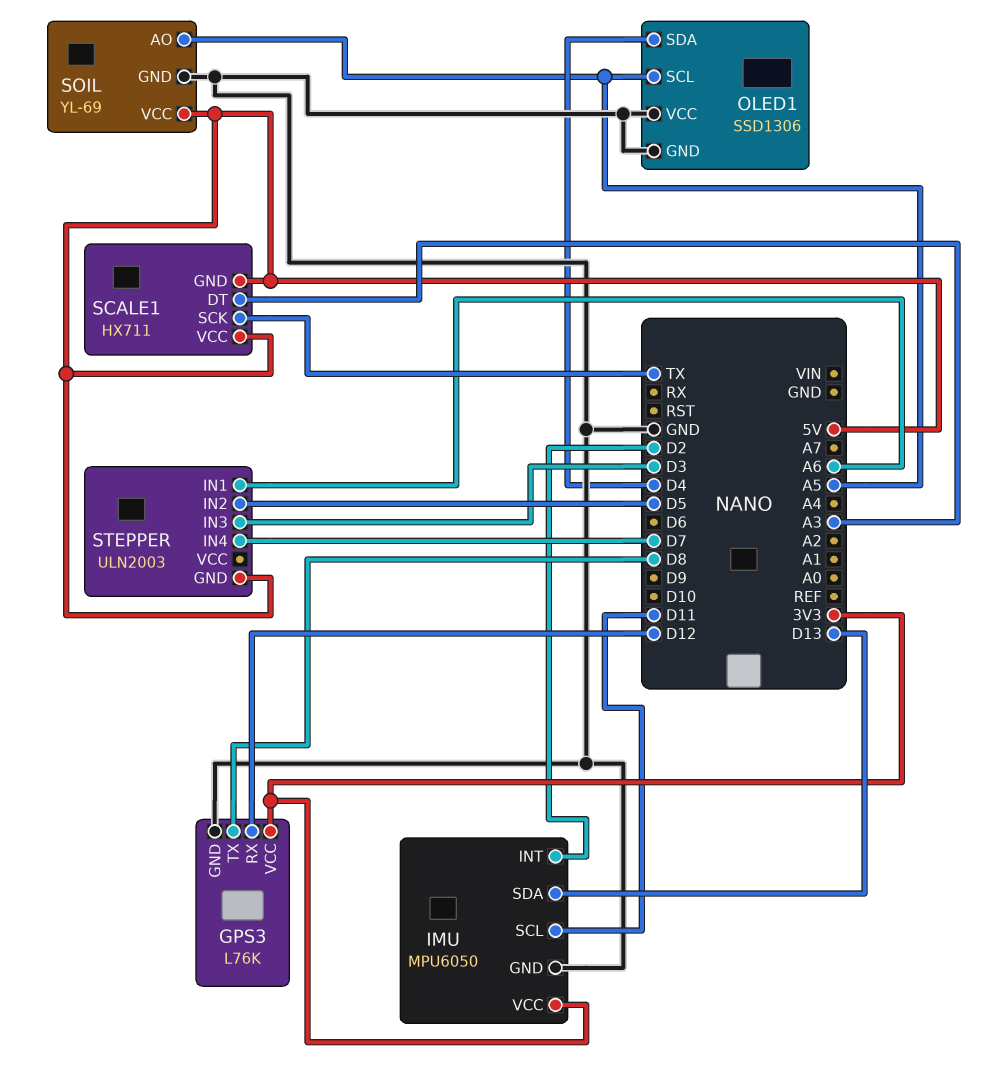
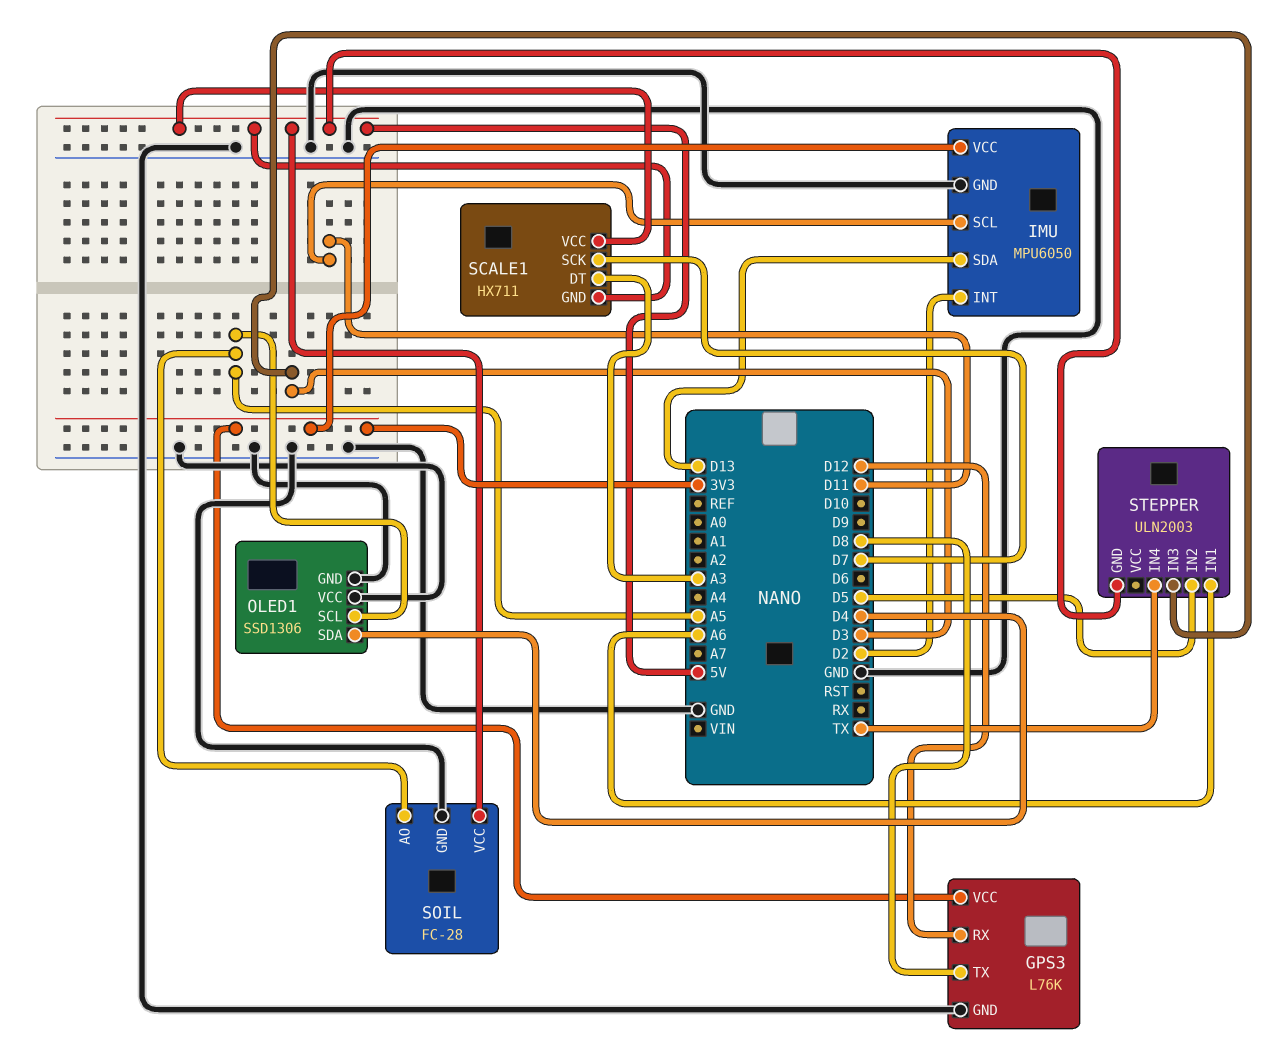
SCALE1 pin SCK: TX -> D7
SOIL: YL-69 -> FC-28
STEPPER pin IN4: D7 -> TX

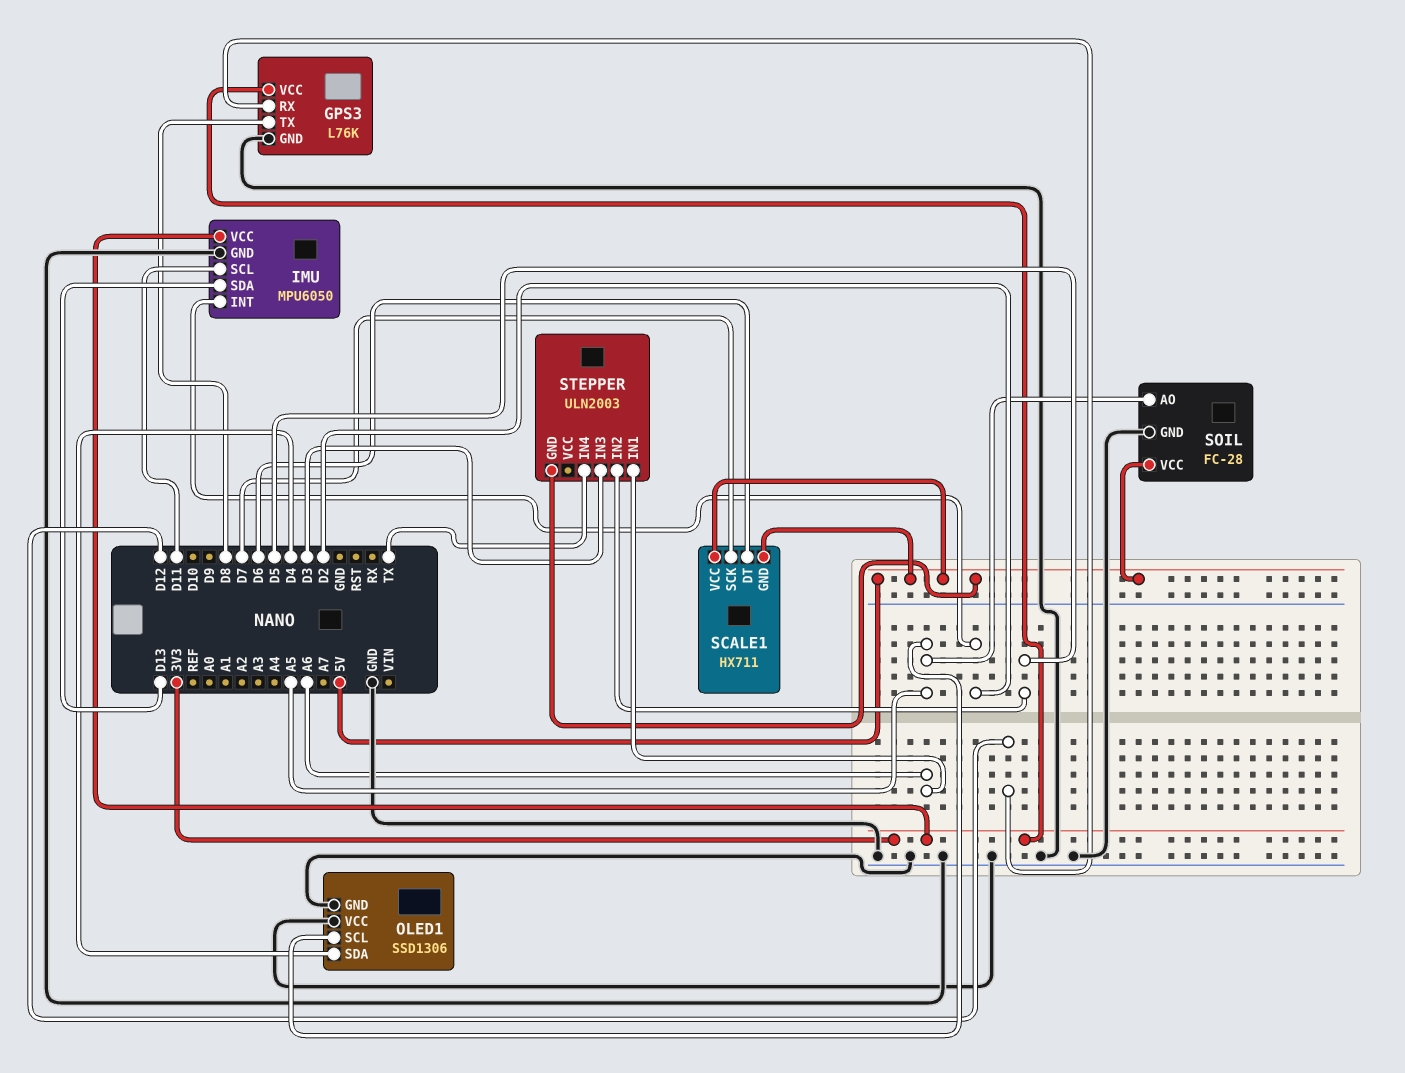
SCALE1 pin DT: A3 -> D6

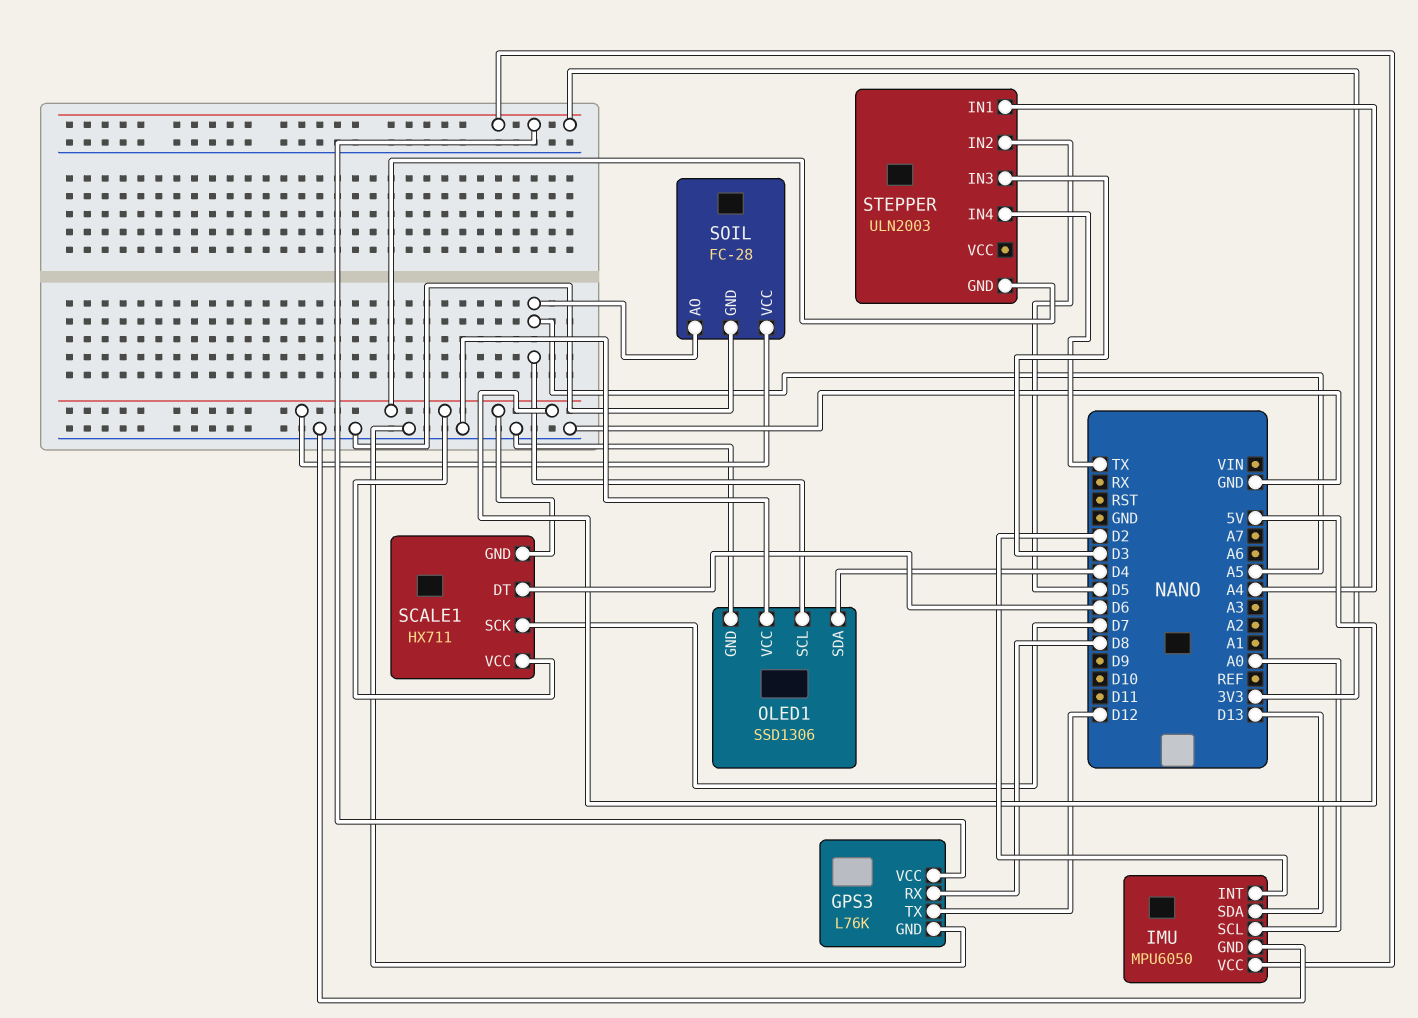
GPS3 pin RX: D12 -> D8
GPS3 pin TX: D8 -> D12
IMU pin SCL: D11 -> A0
STEPPER pin IN1: A6 -> A4

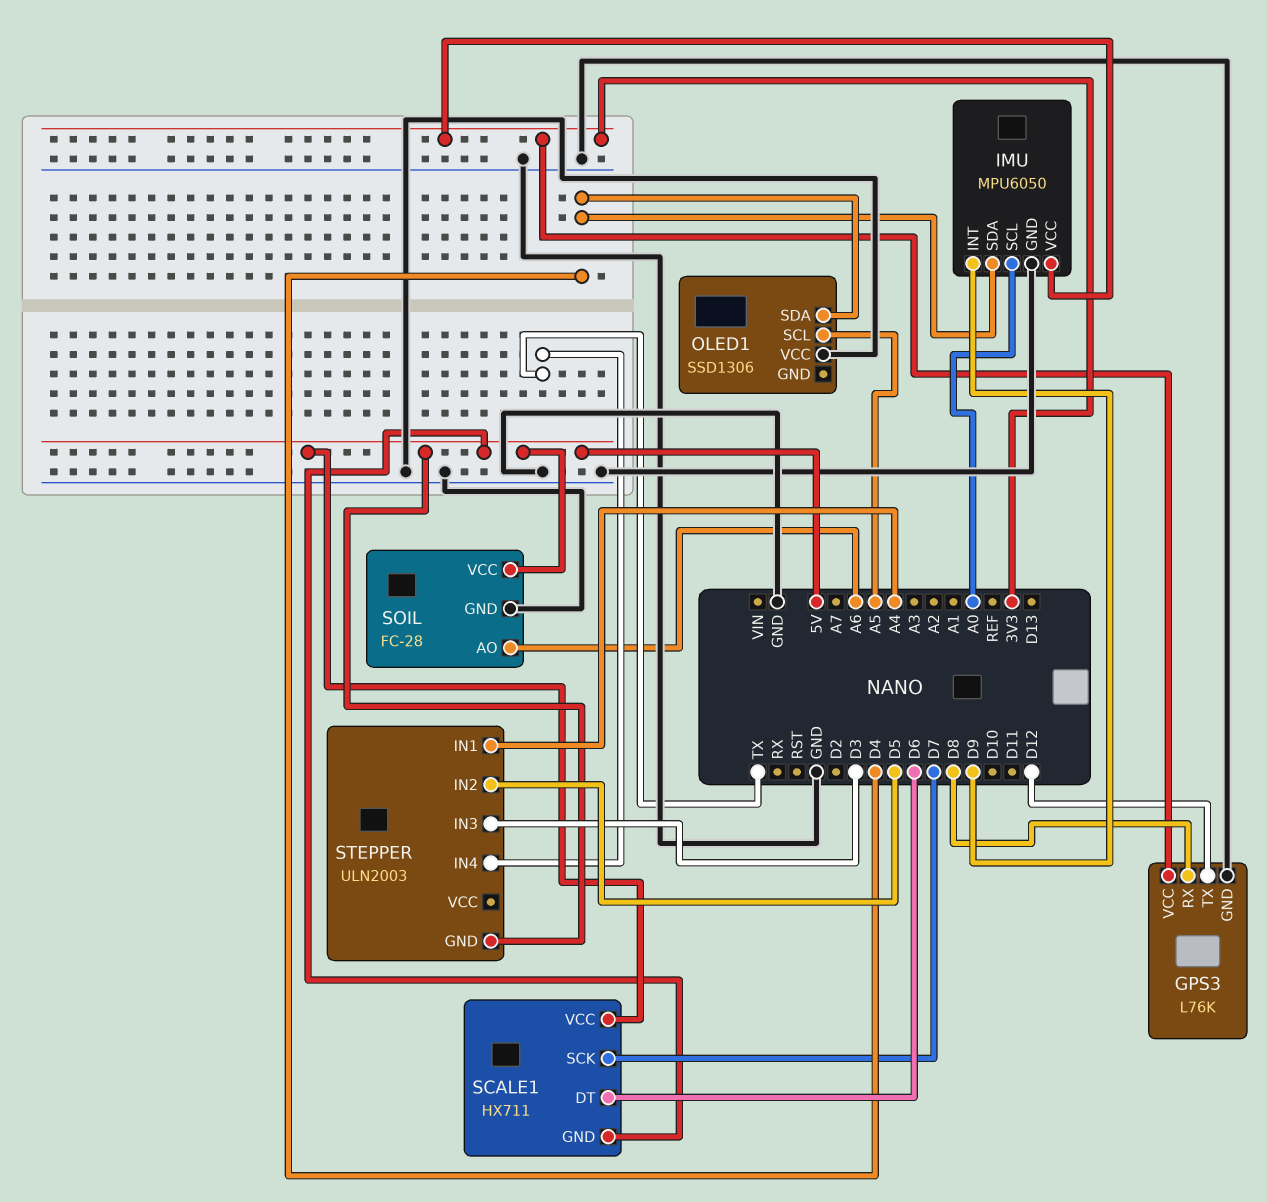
IMU pin INT: D2 -> D9
IMU pin SDA: D13 -> D4
OLED1 pin GND: GND -> none
SOIL pin AO: A5 -> A6

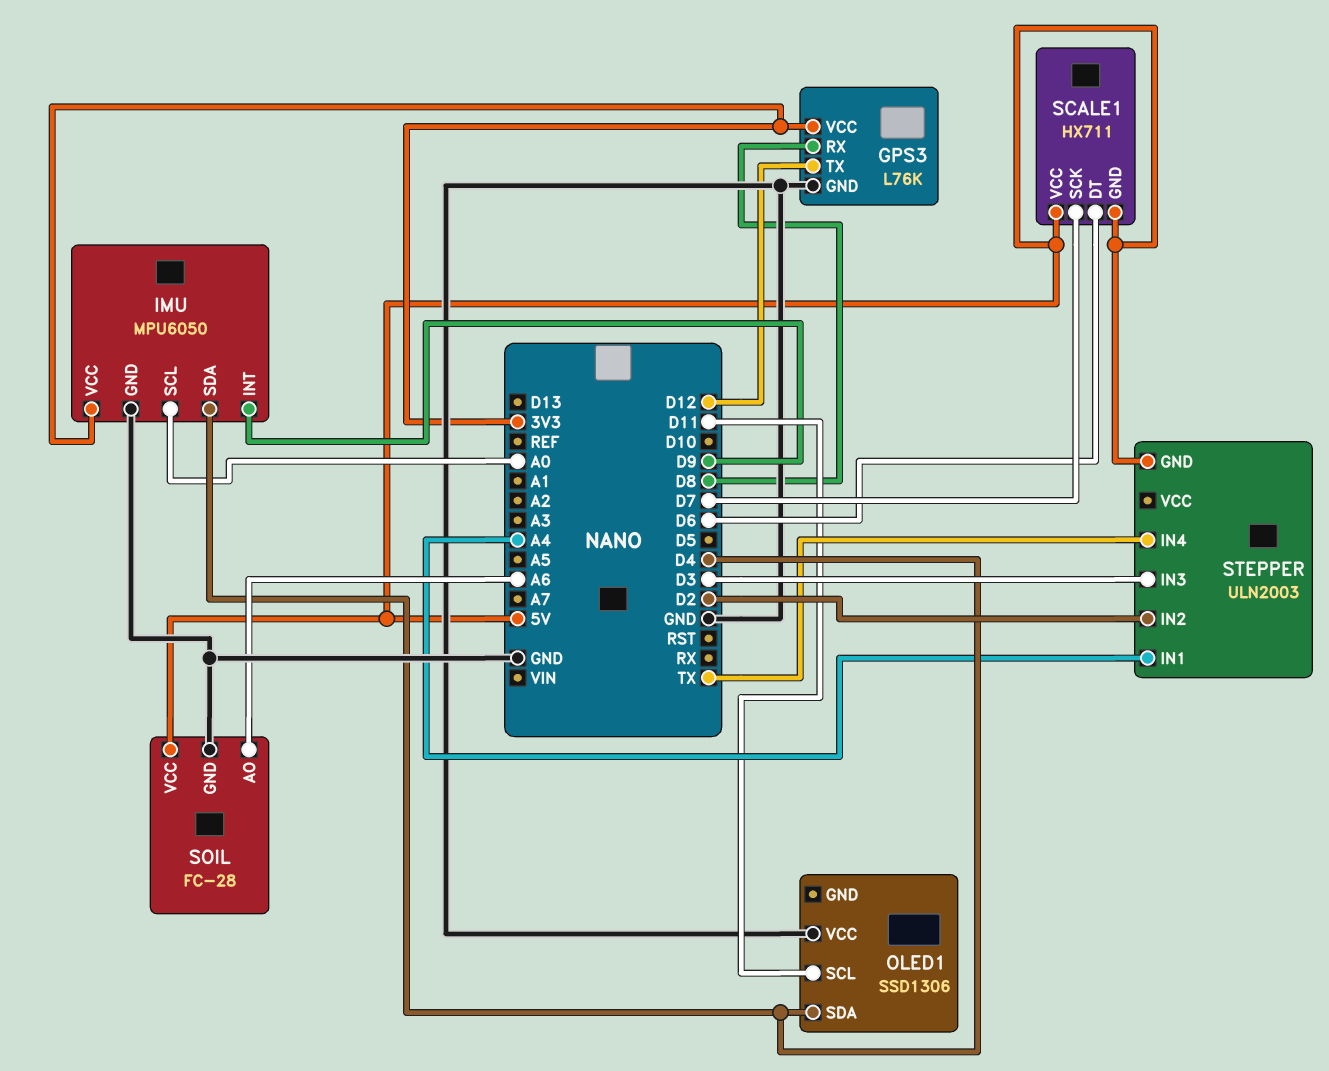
OLED1 pin SCL: A5 -> D11
STEPPER pin IN2: D5 -> D2

